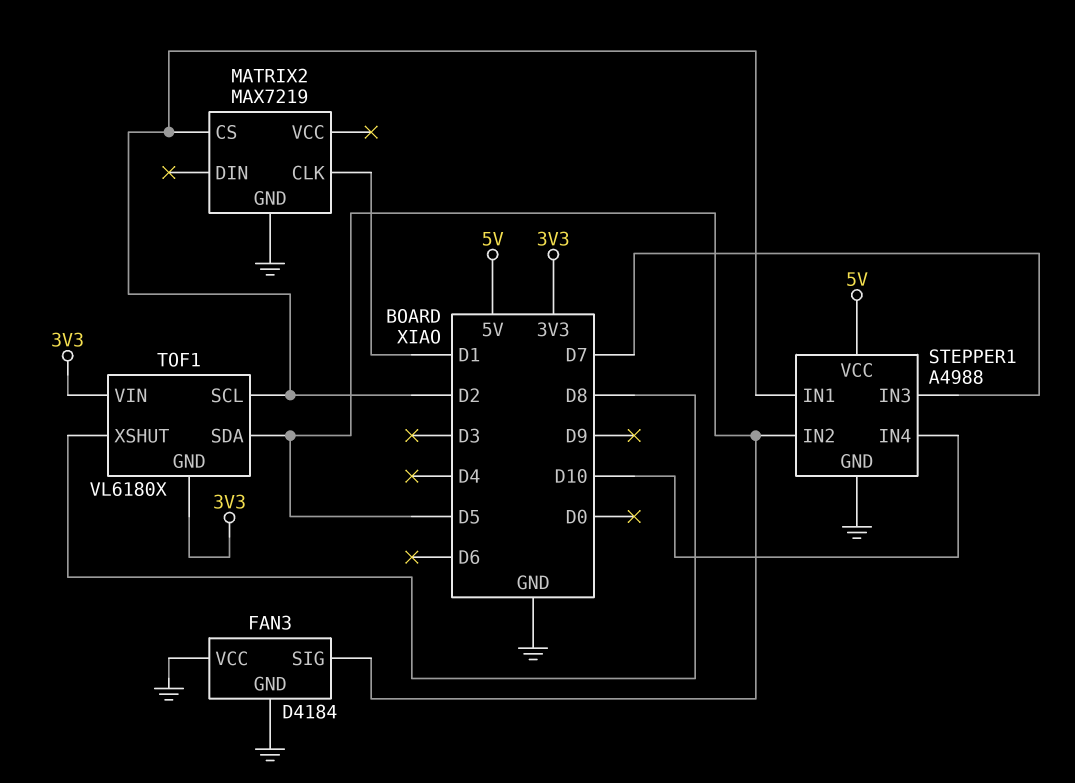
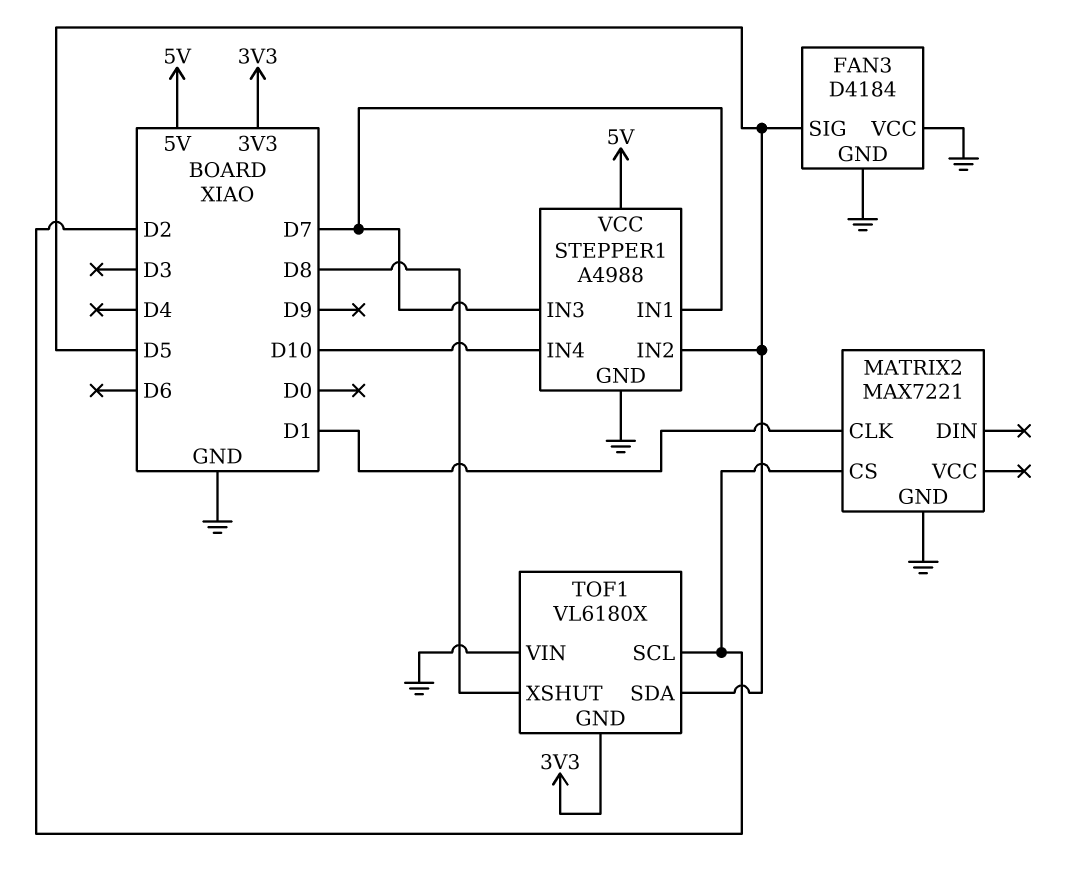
MATRIX2: MAX7219 -> MAX7221
STEPPER1 pin IN1: D2 -> D7
TOF1 pin VIN: 3V3 -> GND

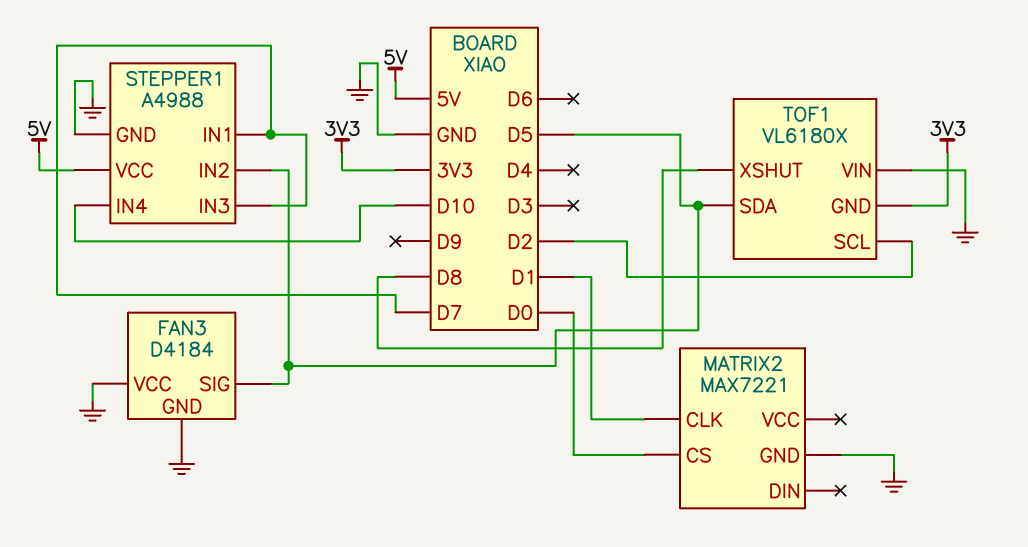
MATRIX2 pin CS: D2 -> D0

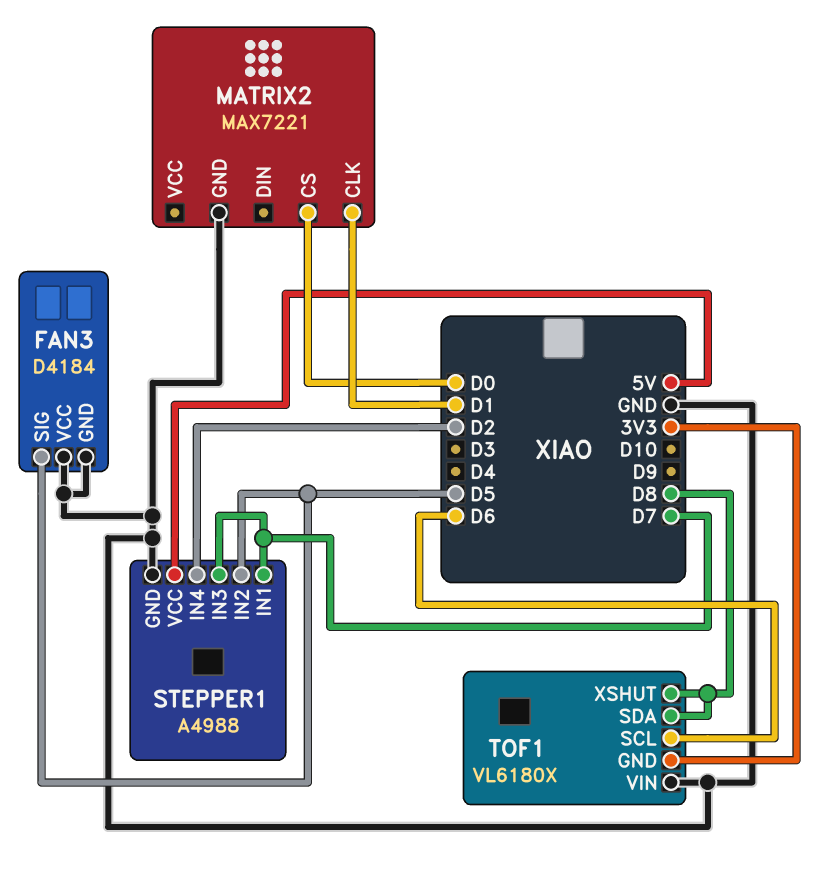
STEPPER1 pin IN4: D10 -> D2
TOF1 pin SCL: D2 -> D6
TOF1 pin SDA: D5 -> D8

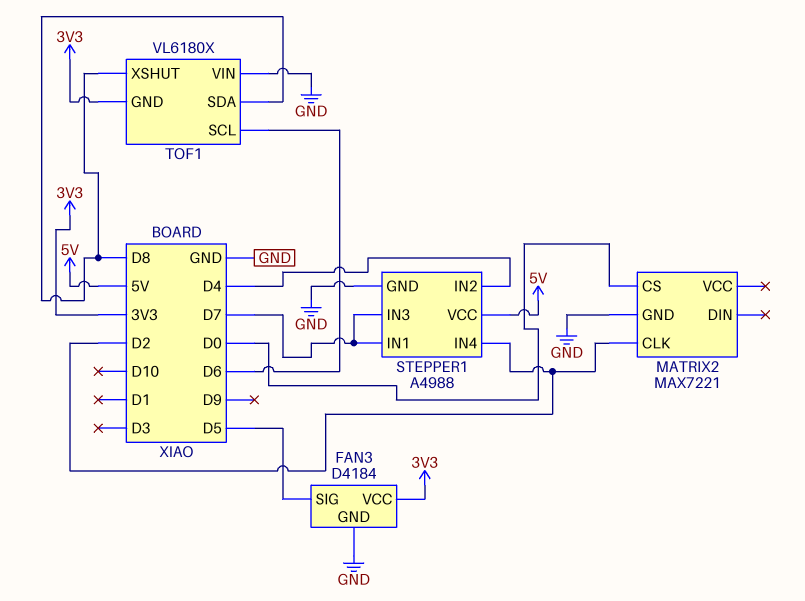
FAN3 pin VCC: GND -> 3V3
MATRIX2 pin CLK: D1 -> D2
STEPPER1 pin IN2: D5 -> D4

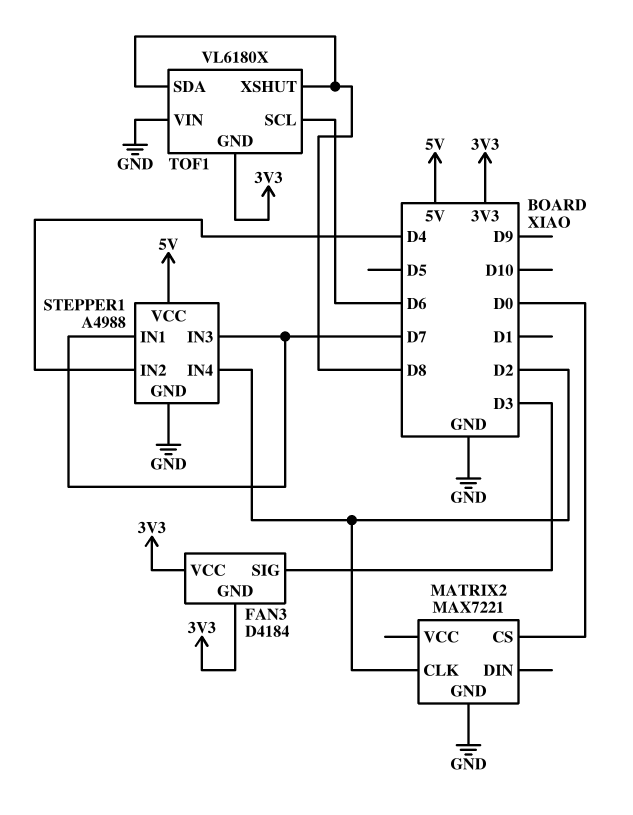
FAN3 pin GND: GND -> 3V3
FAN3 pin SIG: D5 -> D3

